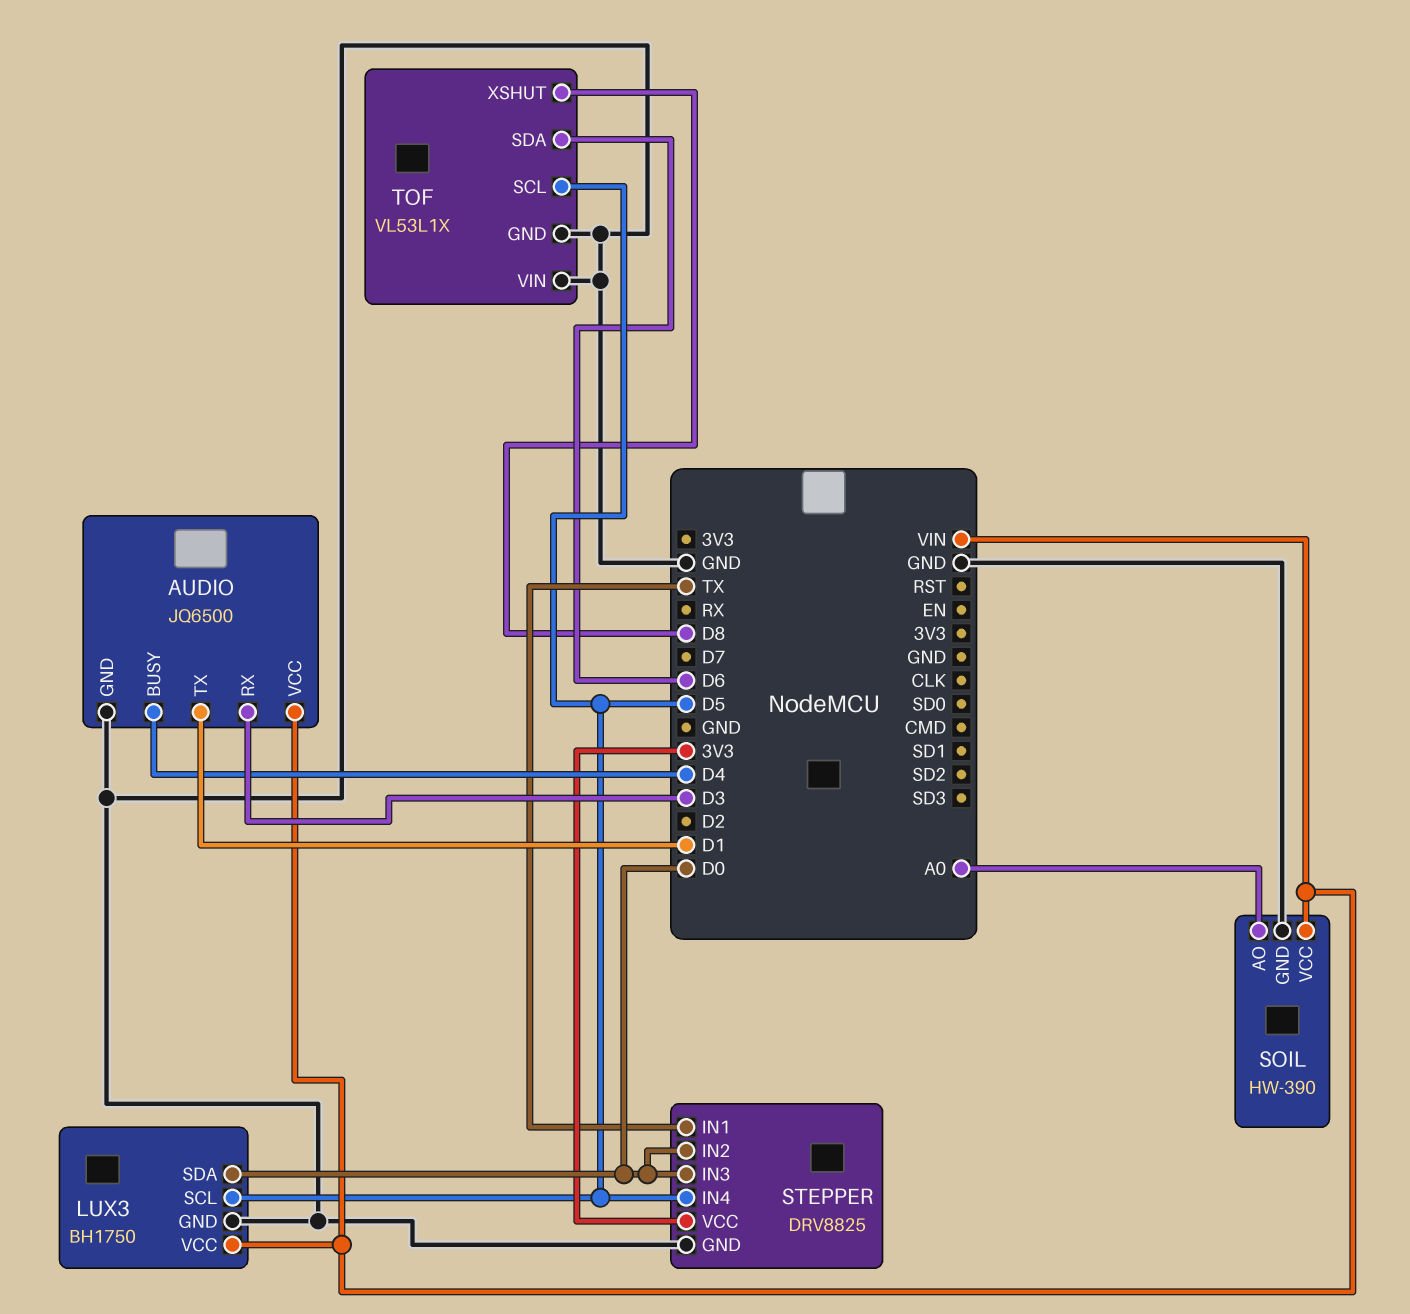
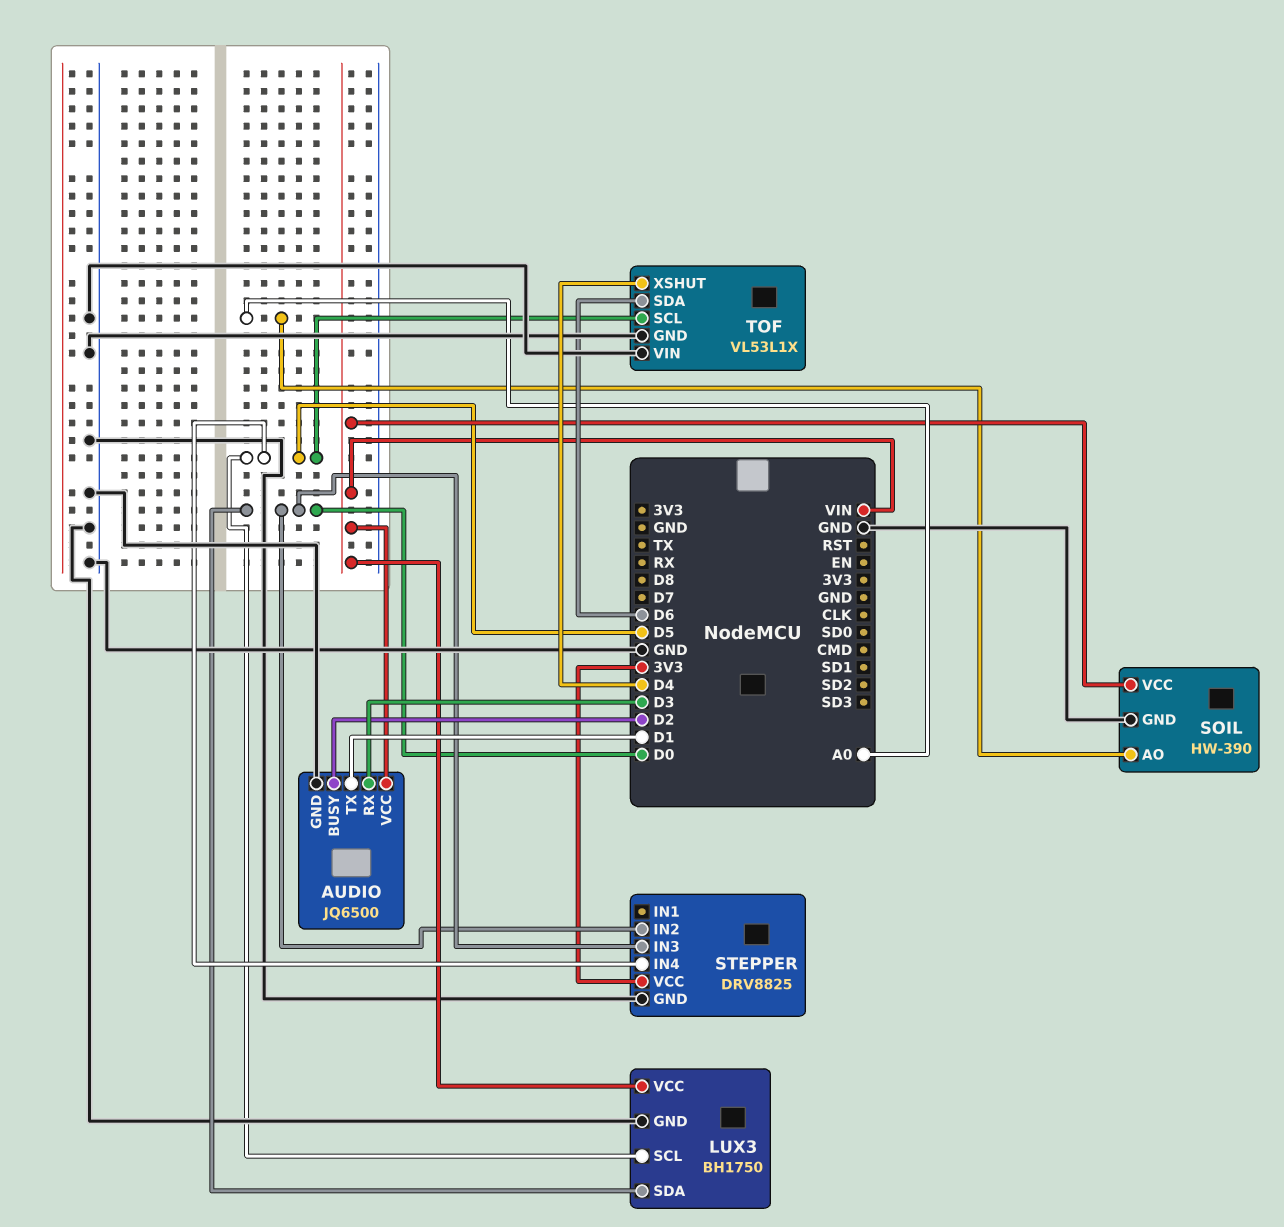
AUDIO pin BUSY: D4 -> D2
STEPPER pin IN1: TX -> none
TOF pin XSHUT: D8 -> D4

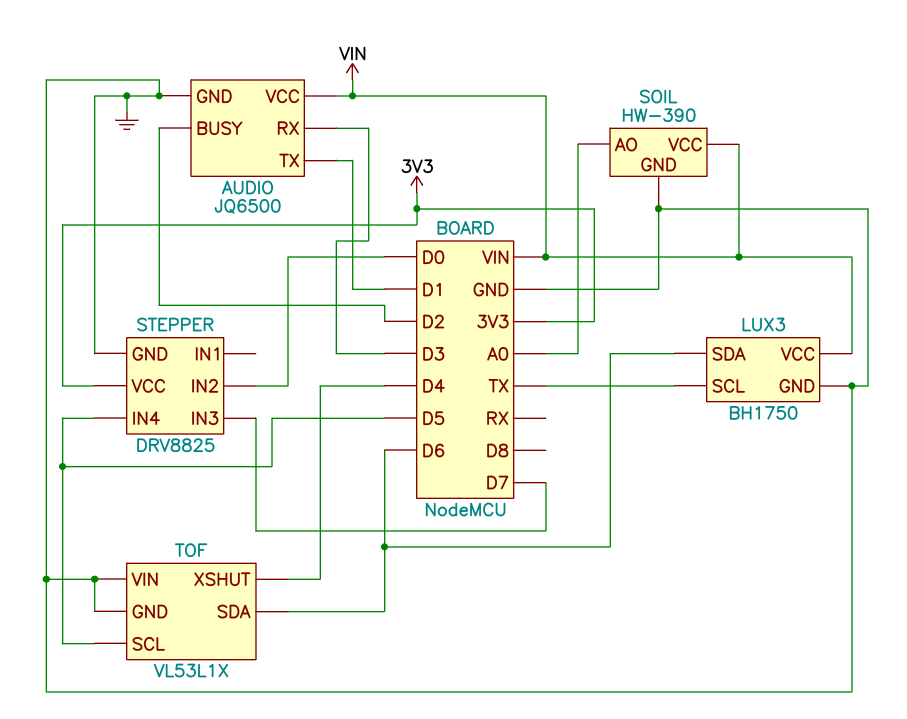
LUX3 pin SCL: D5 -> TX
LUX3 pin SDA: D0 -> D6
STEPPER pin IN3: D0 -> D7

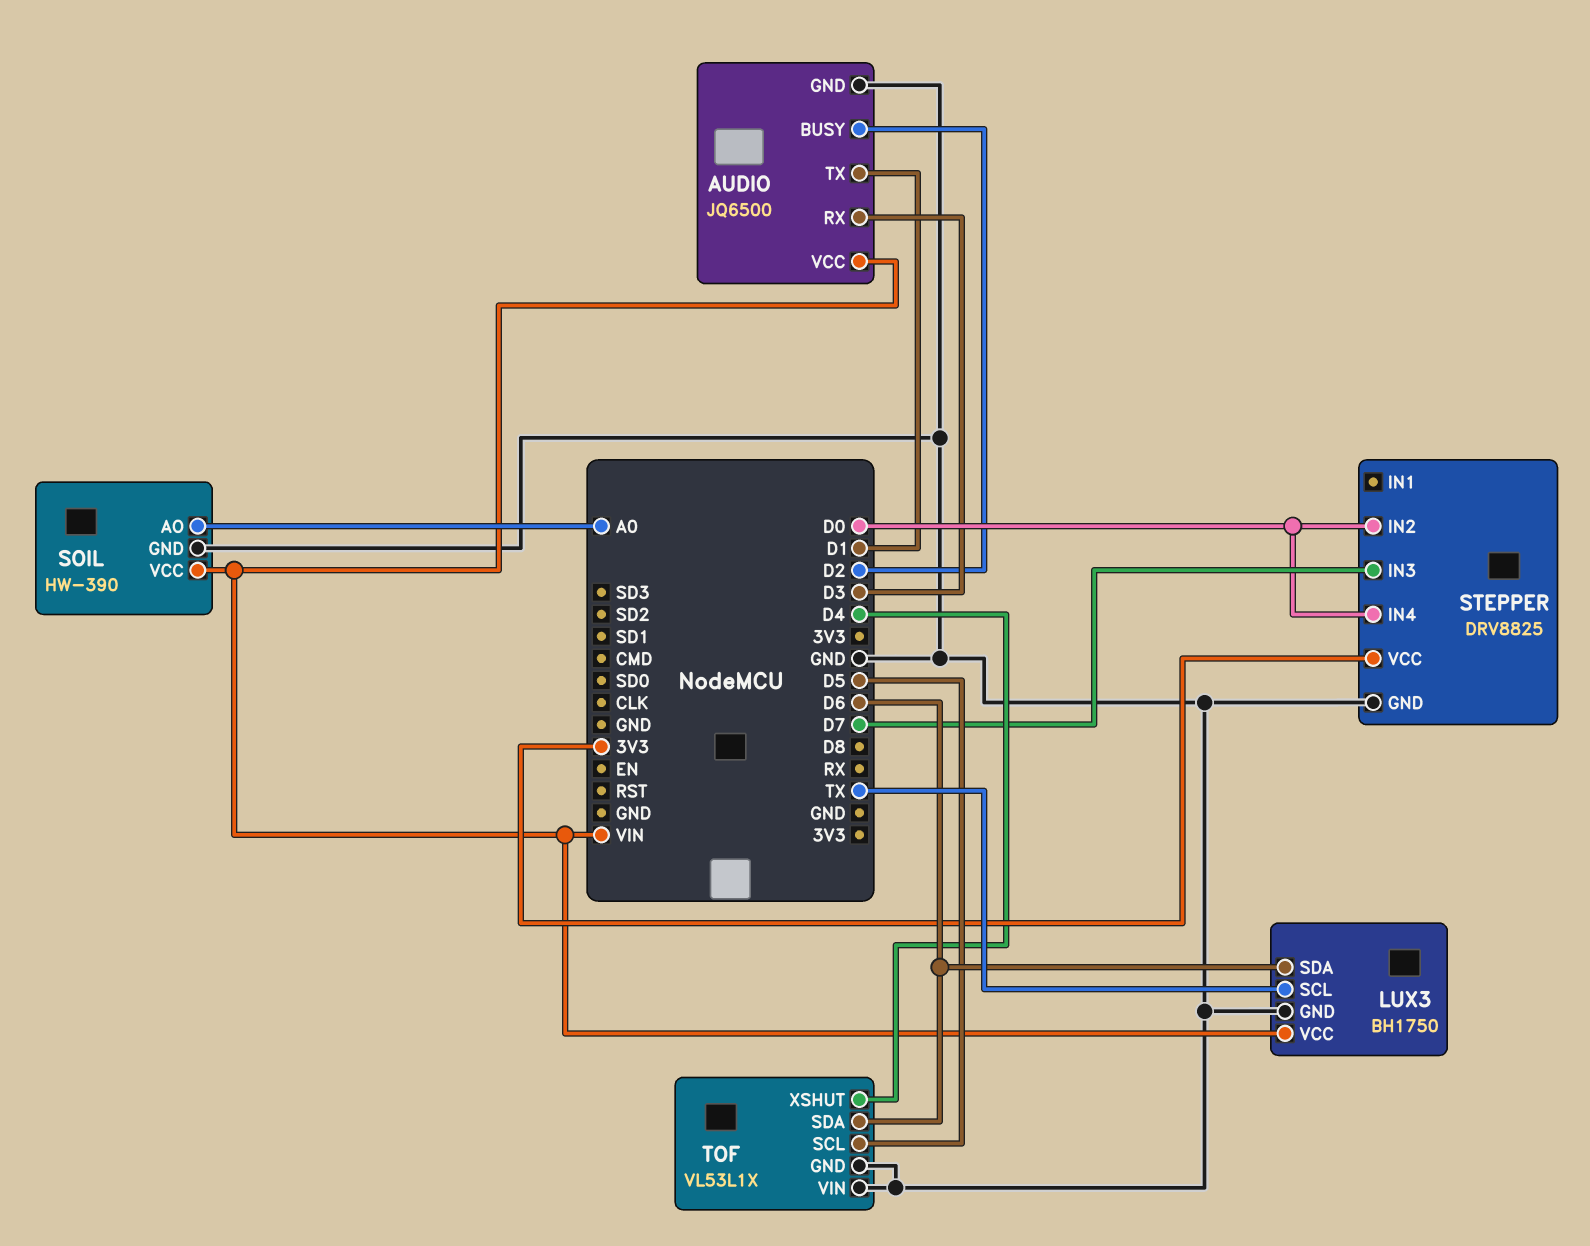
STEPPER pin IN4: D5 -> D0

